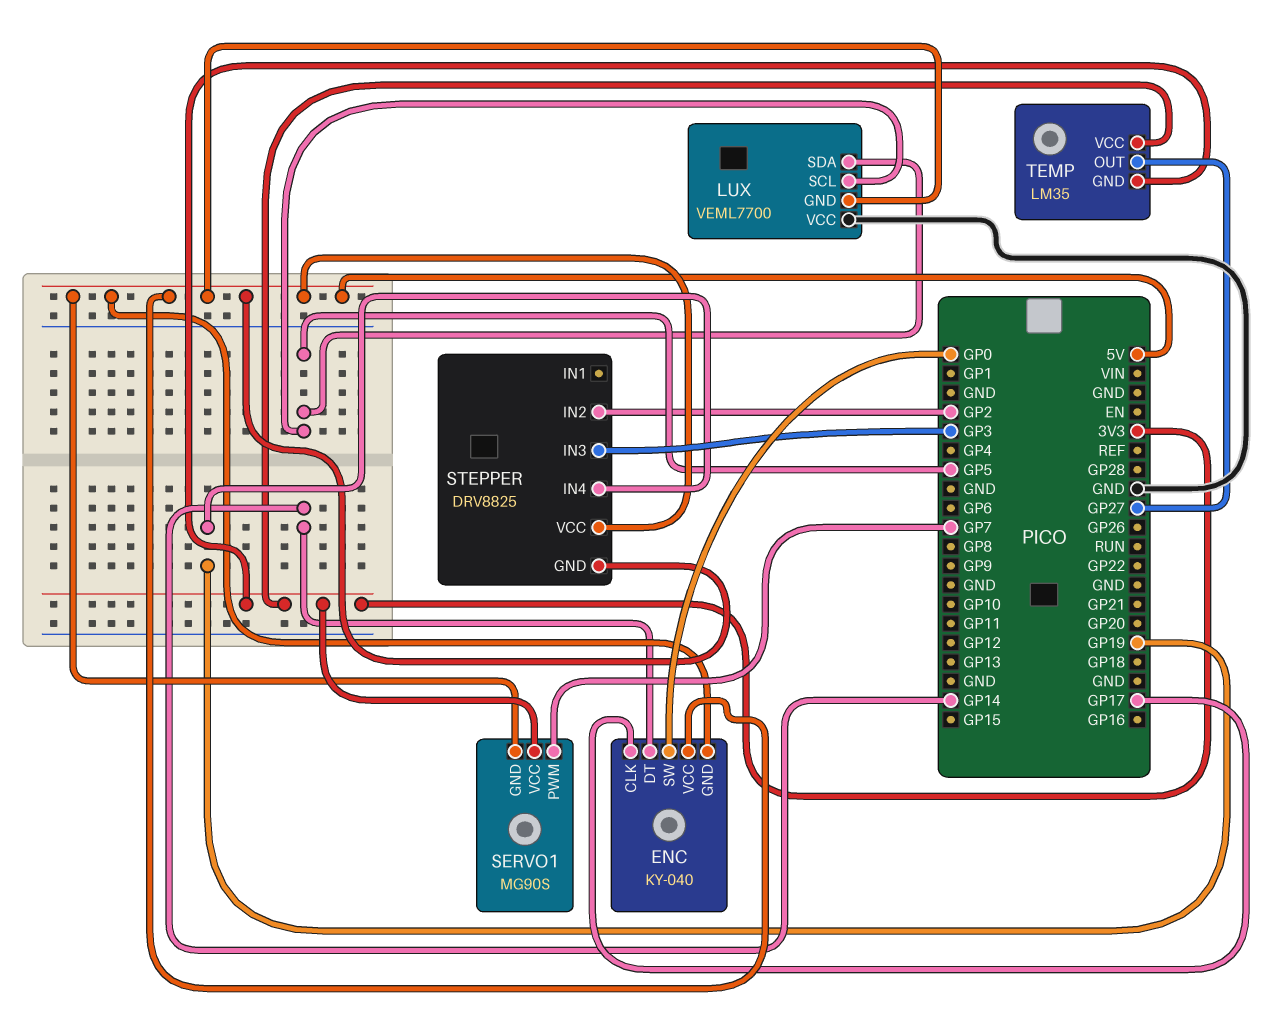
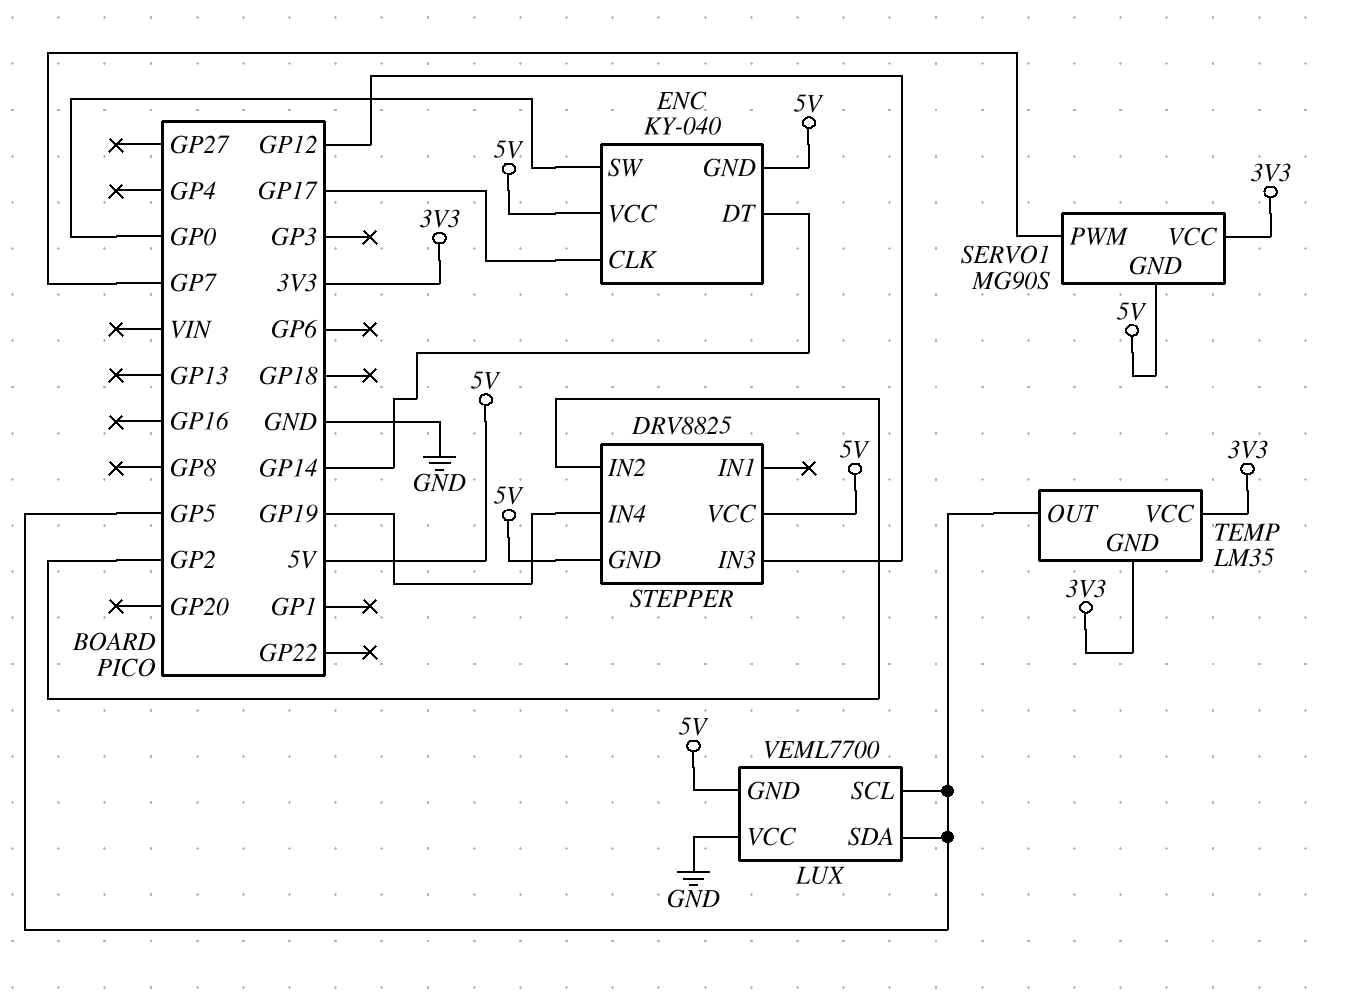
STEPPER pin IN3: GP3 -> GP12
TEMP pin OUT: GP27 -> GP5

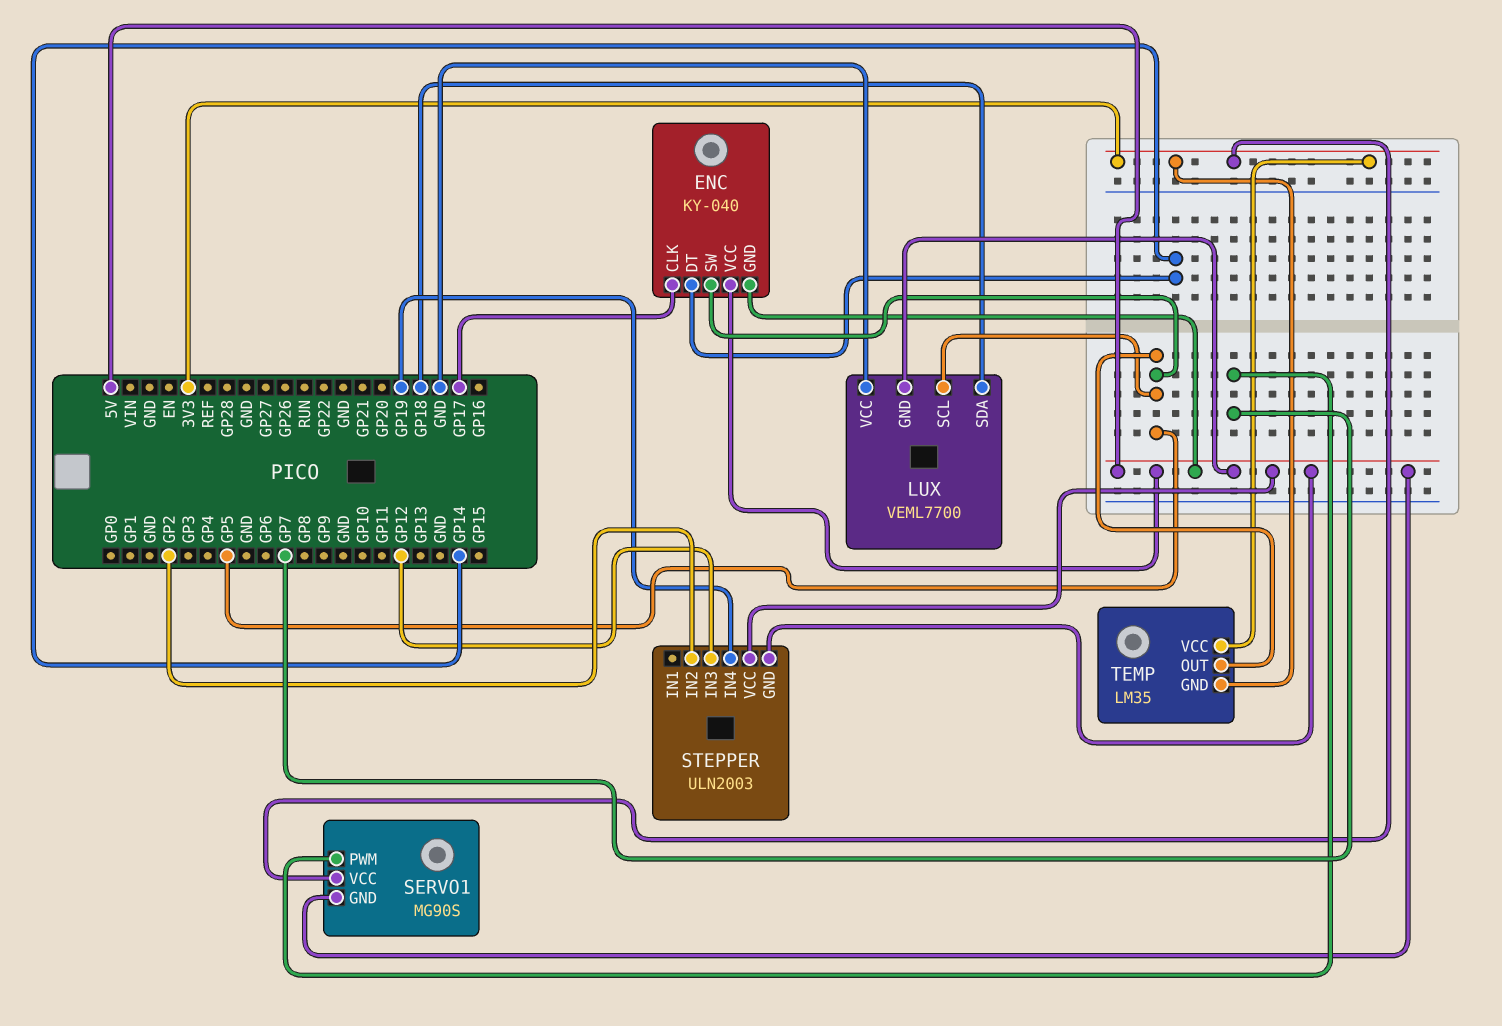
ENC pin SW: GP0 -> GP5
LUX pin SDA: GP5 -> GP18
STEPPER: DRV8825 -> ULN2003

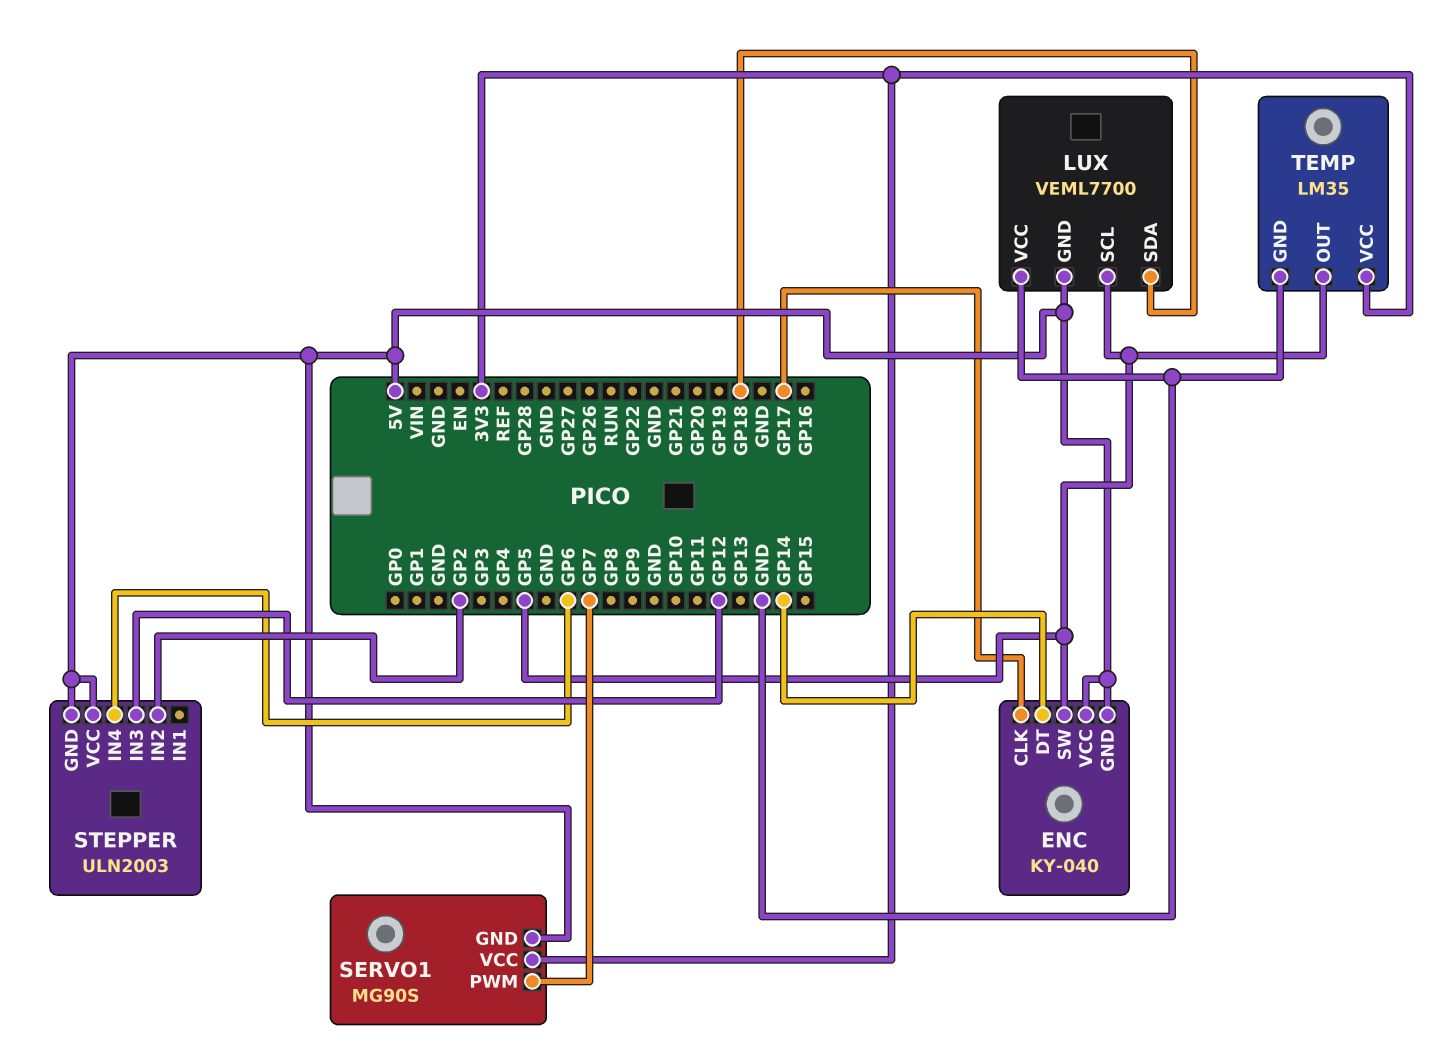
STEPPER pin IN4: GP19 -> GP6
TEMP pin GND: 3V3 -> GND

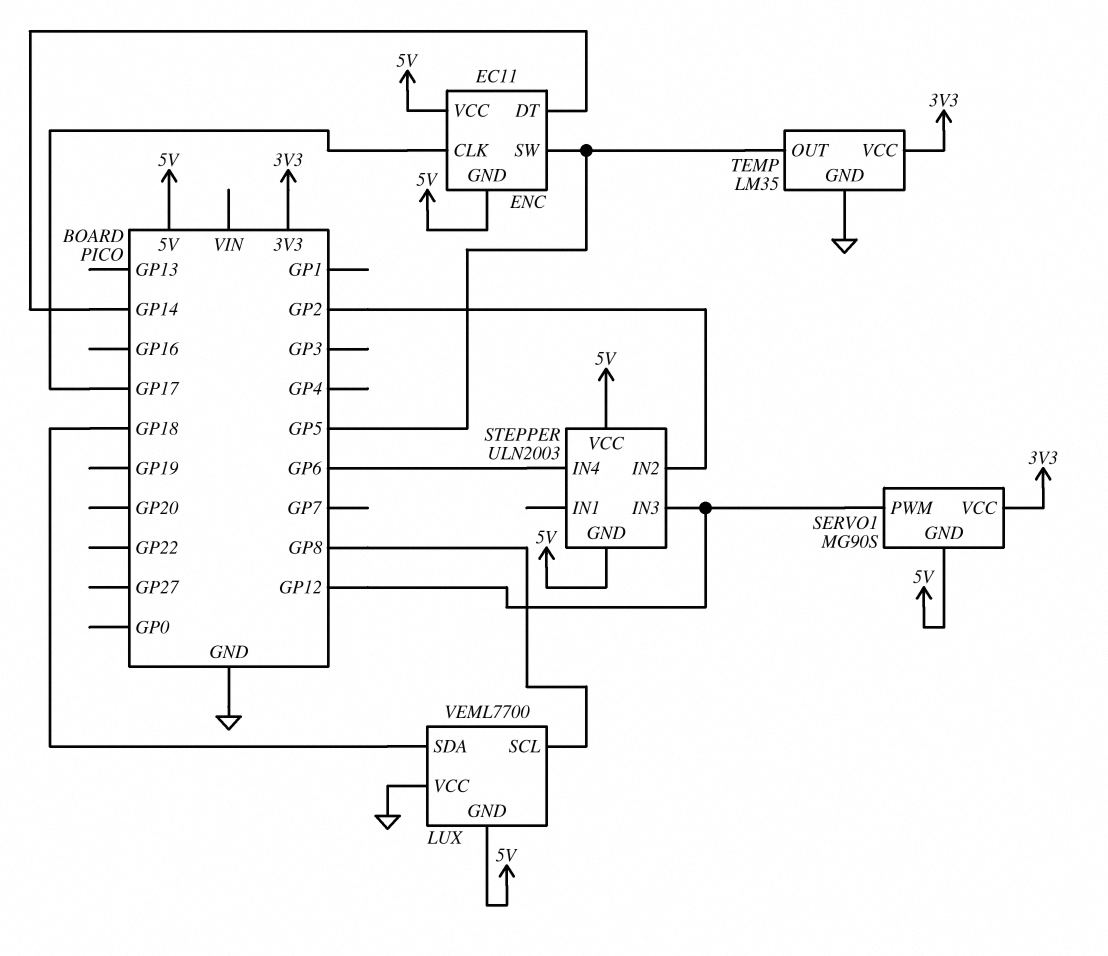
ENC: KY-040 -> EC11
LUX pin SCL: GP5 -> GP8
SERVO1 pin PWM: GP7 -> GP12

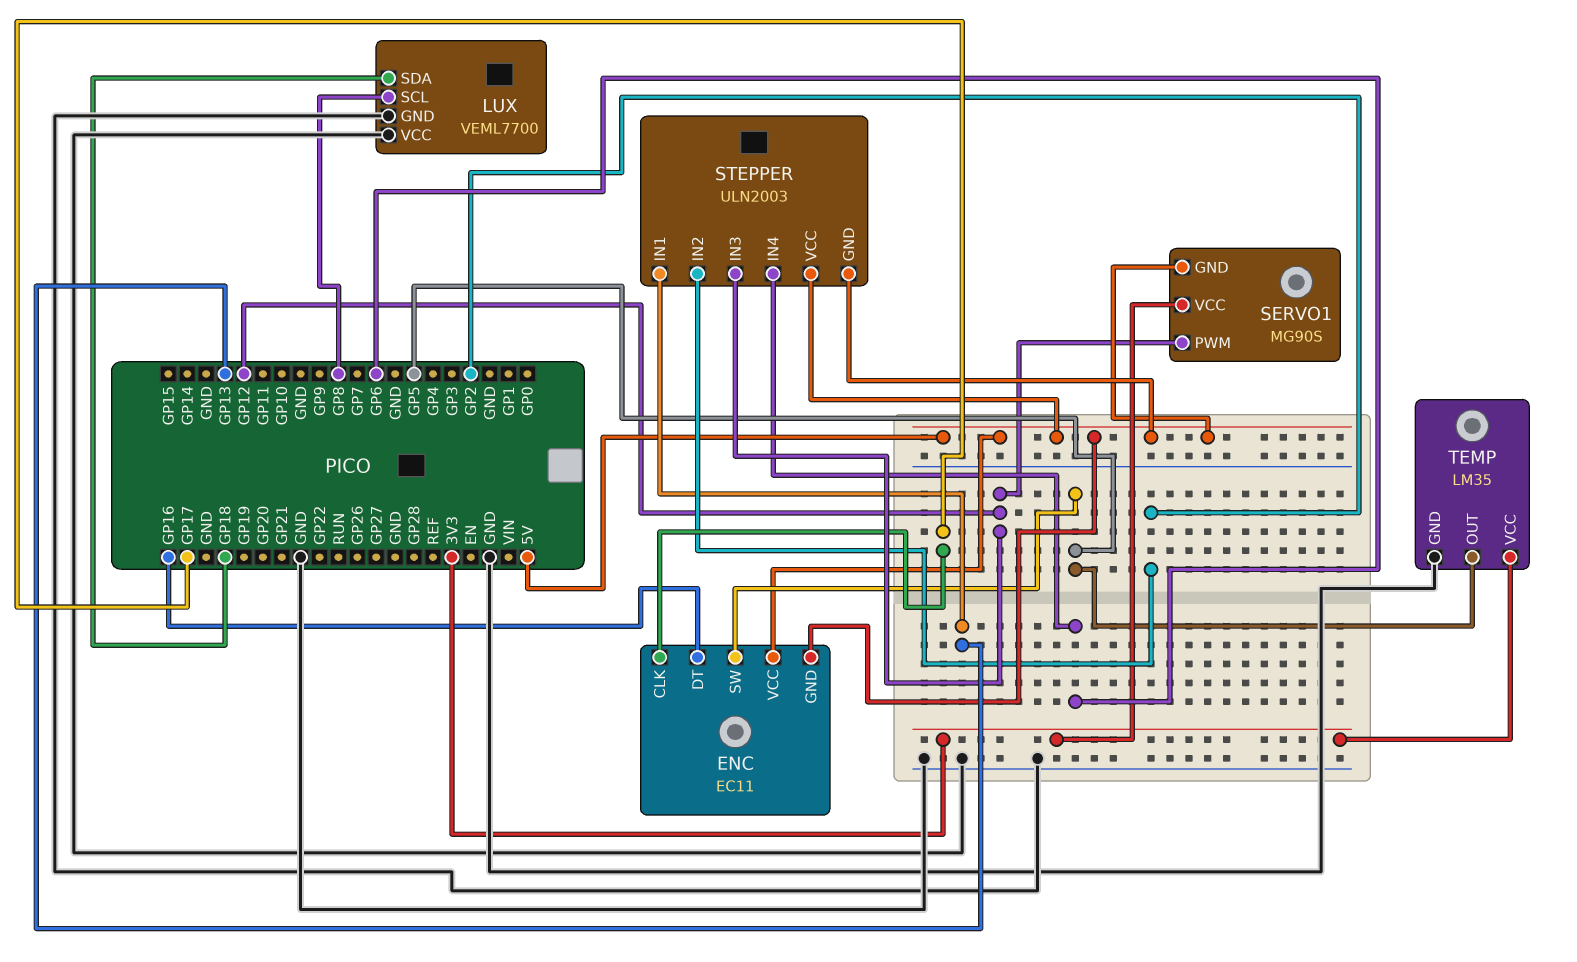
ENC pin DT: GP14 -> GP16
LUX pin GND: 5V -> GND
STEPPER pin IN1: none -> GP13

